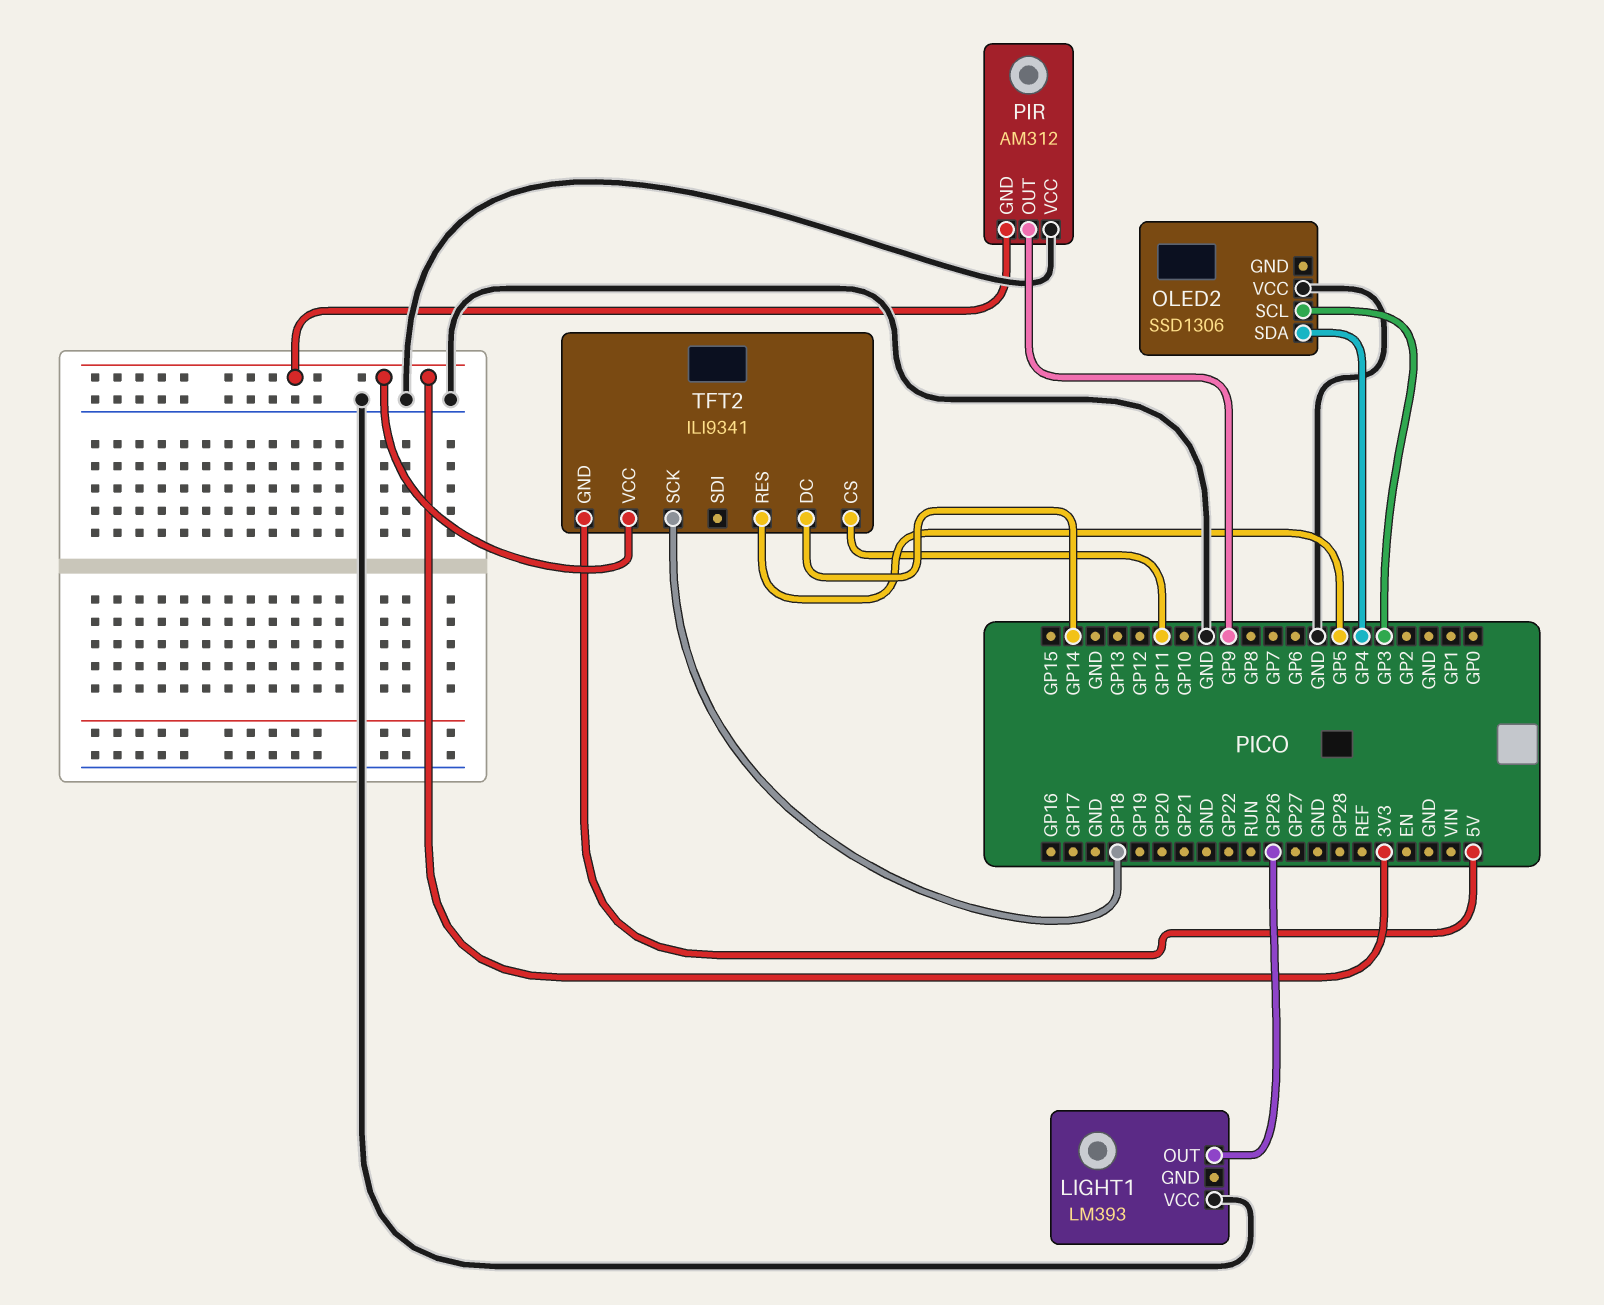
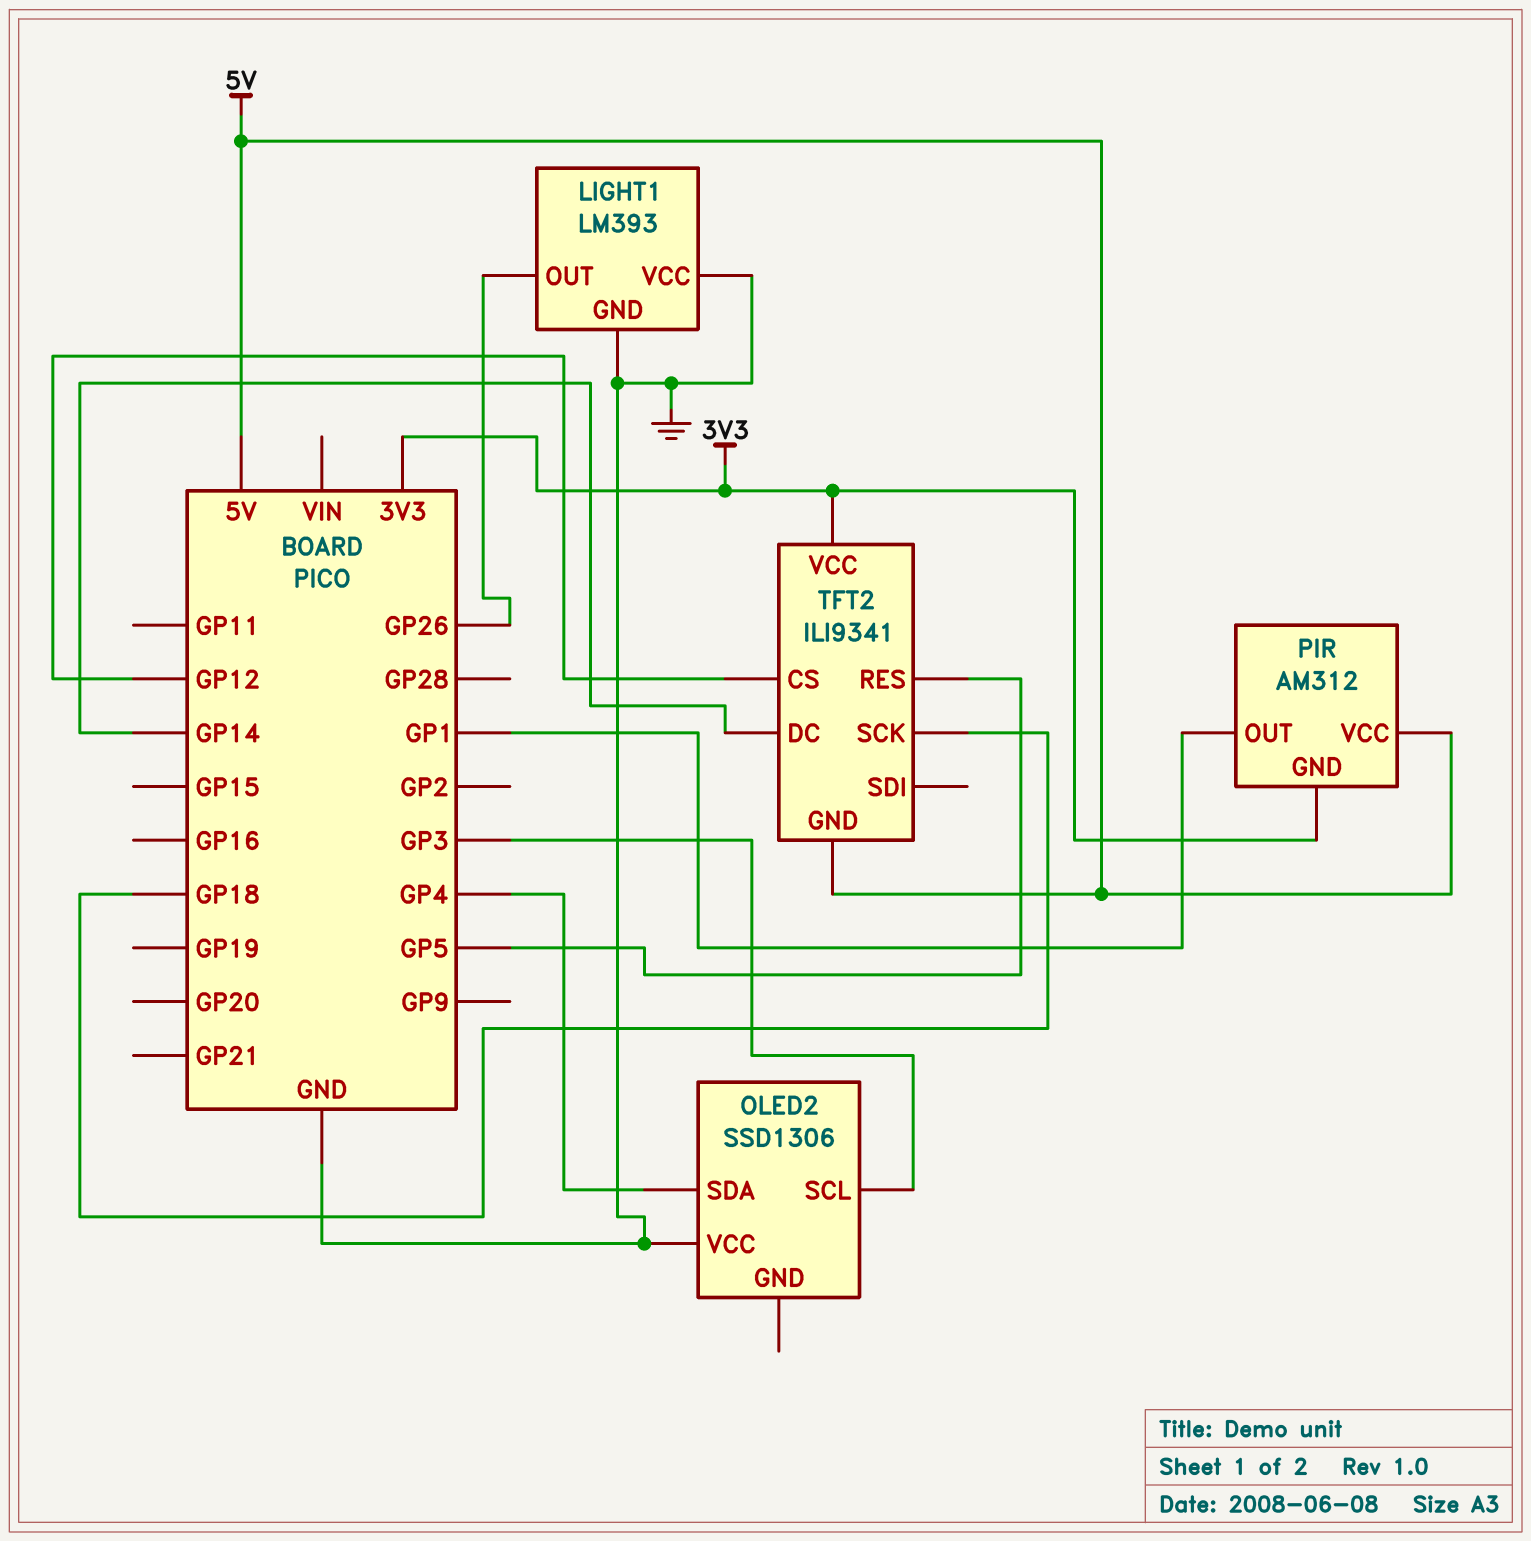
LIGHT1 pin GND: none -> GND
PIR pin OUT: GP9 -> GP1
PIR pin VCC: GND -> 5V
TFT2 pin CS: GP11 -> GP12

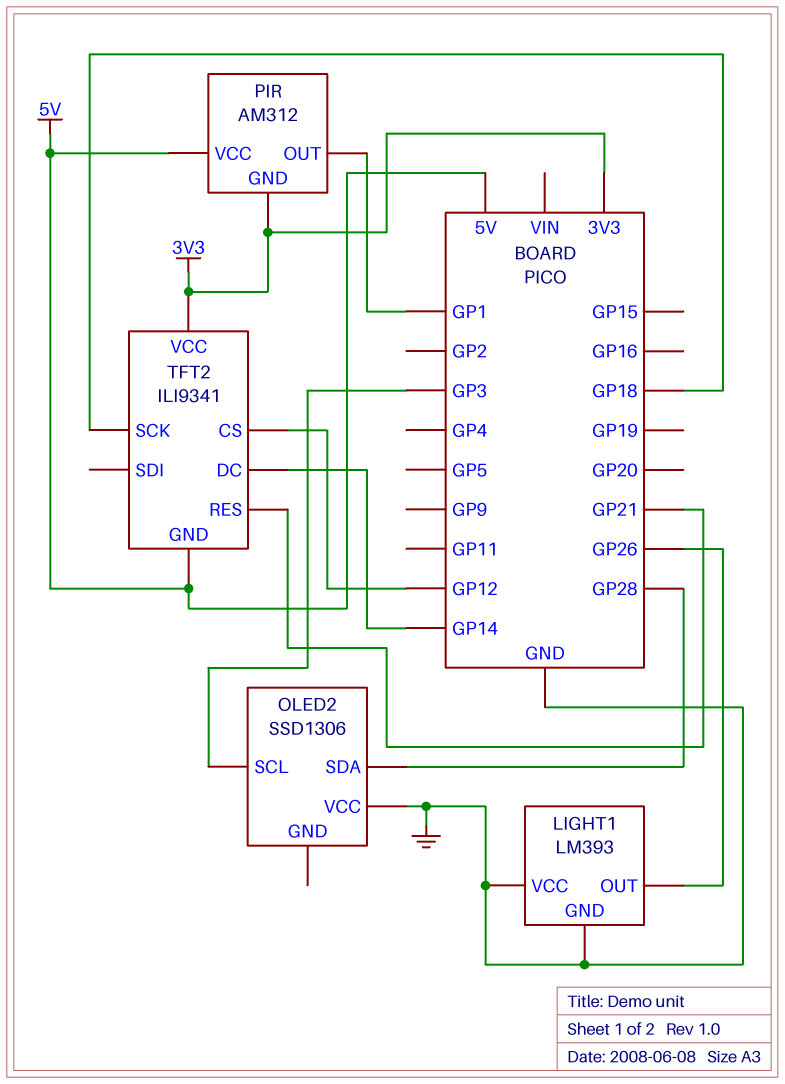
OLED2 pin SDA: GP4 -> GP28
TFT2 pin RES: GP5 -> GP21

